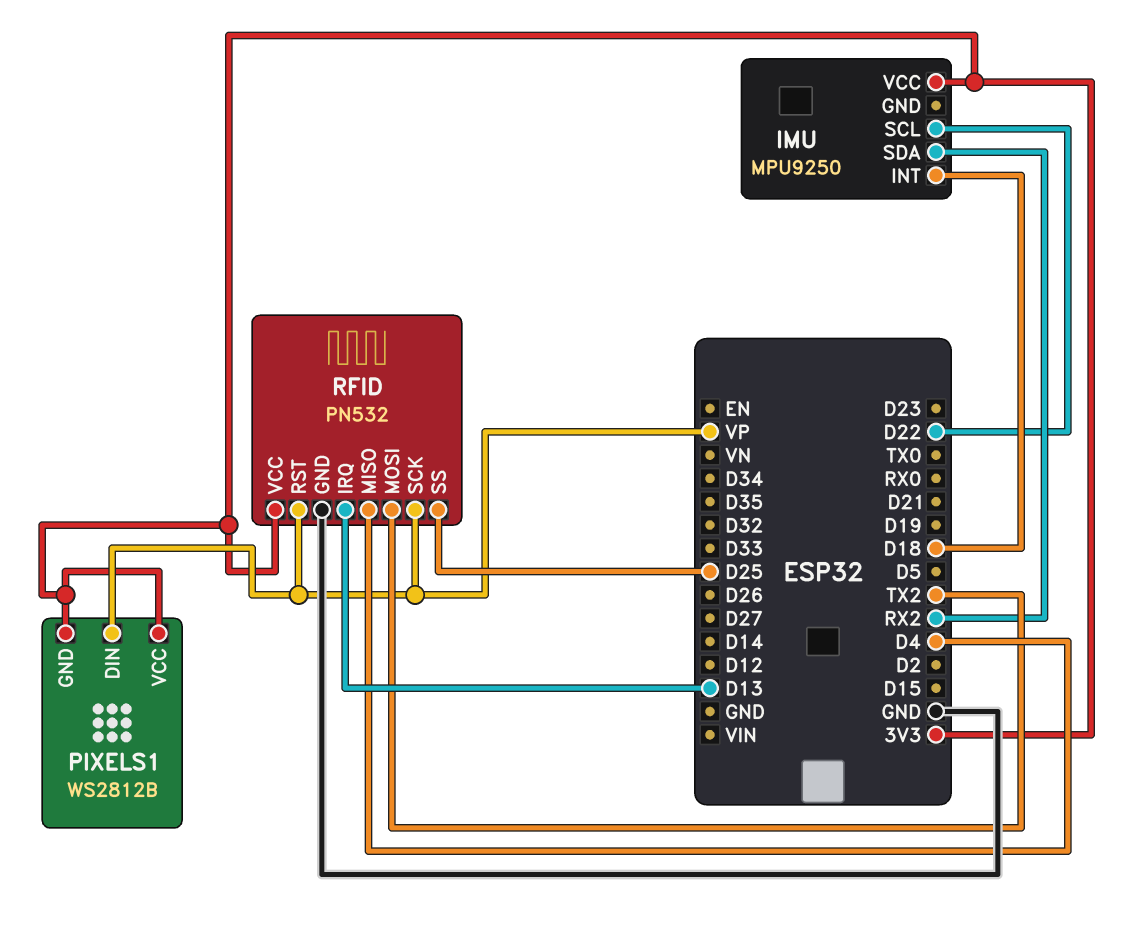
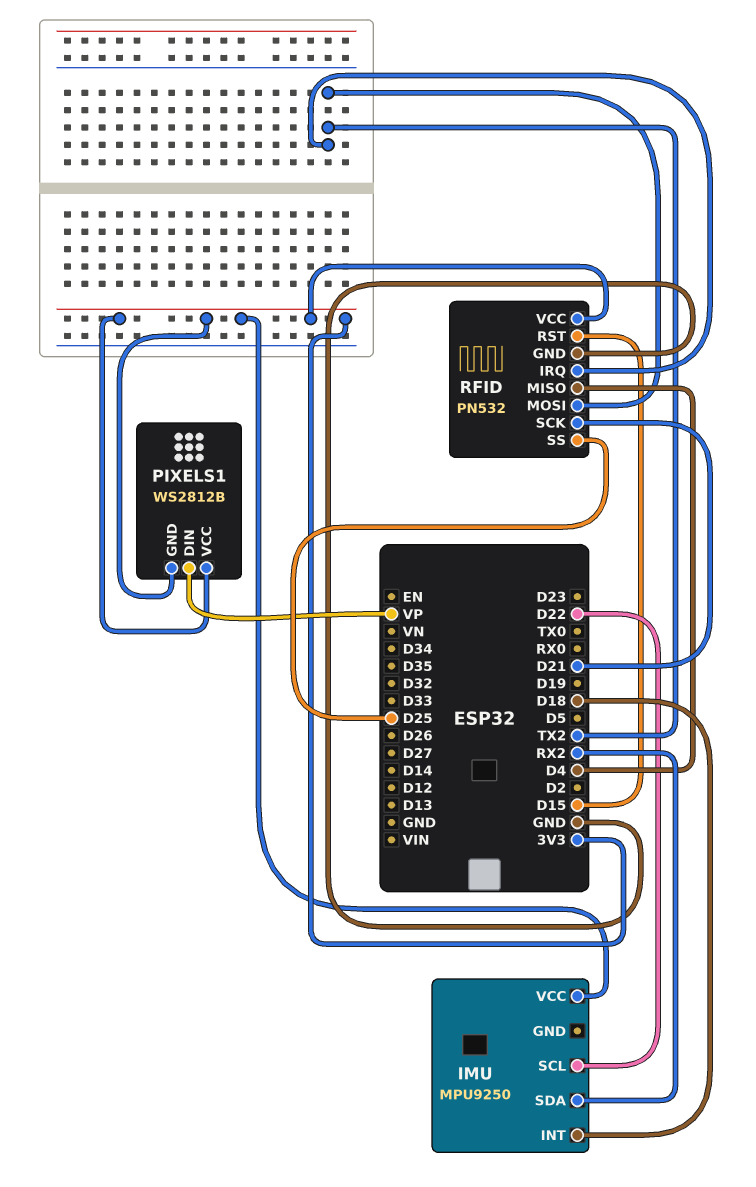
RFID pin IRQ: D13 -> TX2
RFID pin RST: VP -> D15
RFID pin SCK: VP -> D21

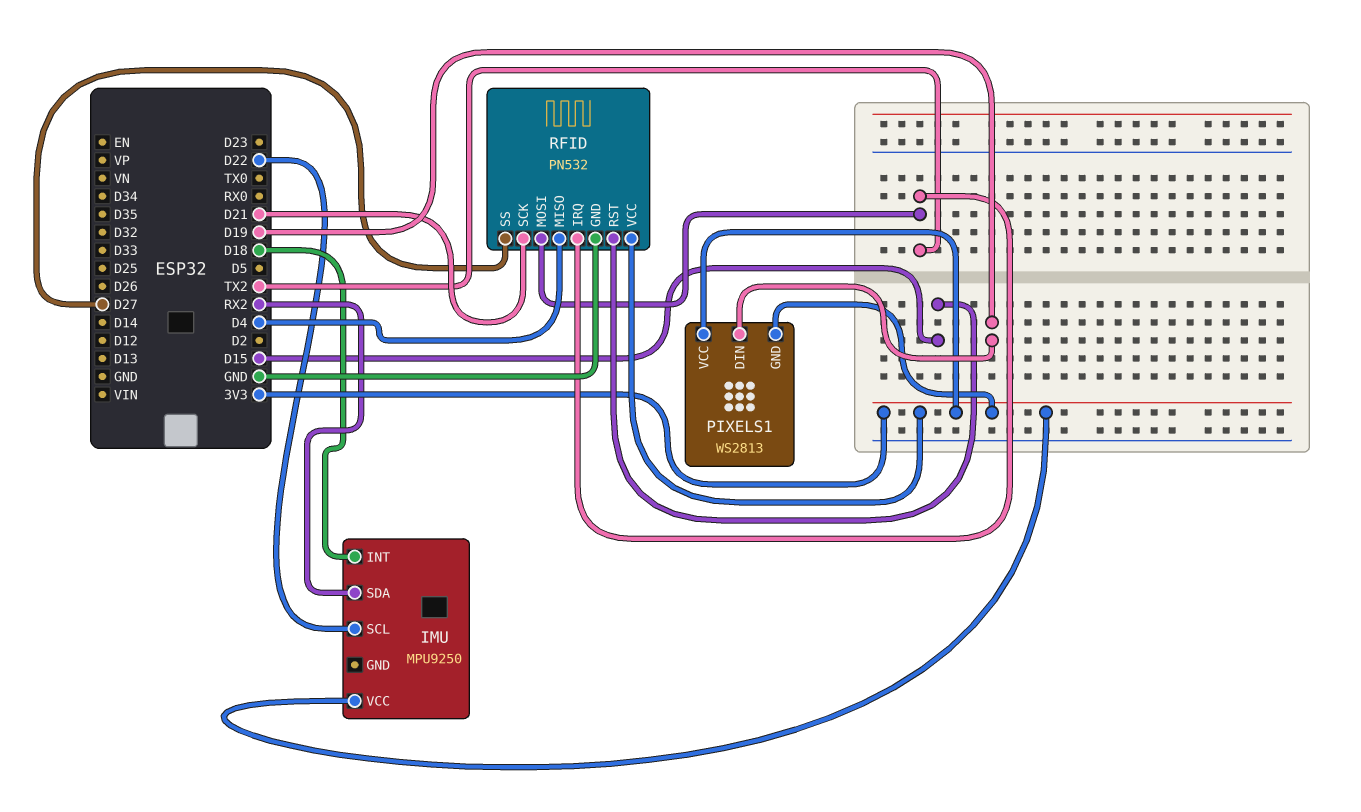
PIXELS1: WS2812B -> WS2813
PIXELS1 pin DIN: VP -> D19
RFID pin SS: D25 -> D27

